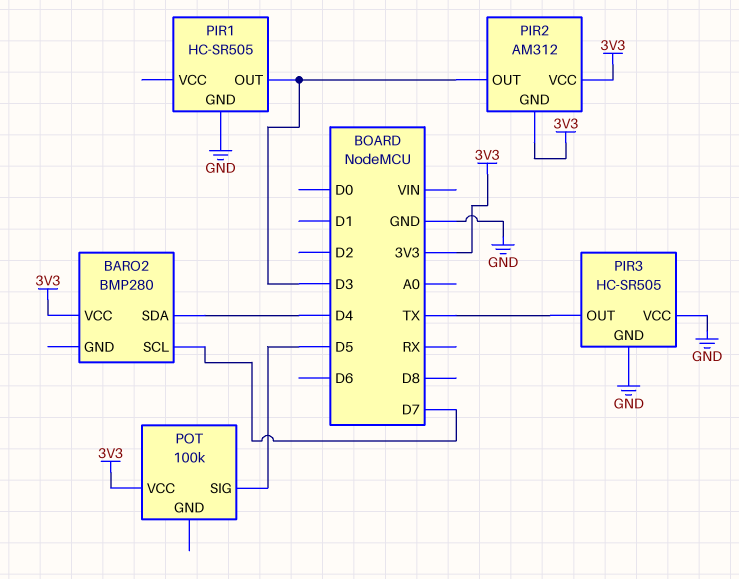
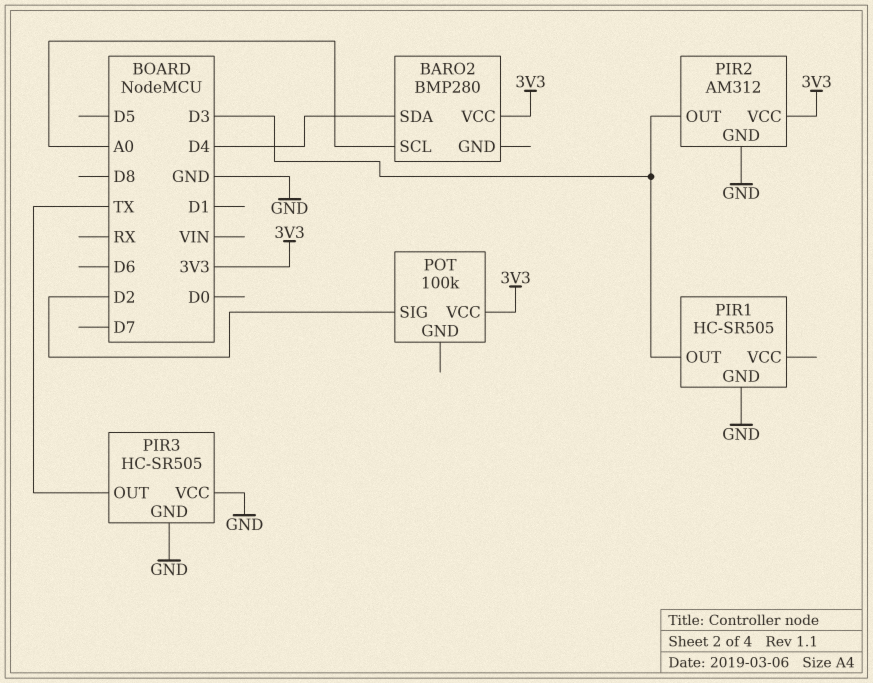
BARO2 pin SCL: D7 -> A0
PIR2 pin GND: 3V3 -> GND
POT pin SIG: D5 -> D2

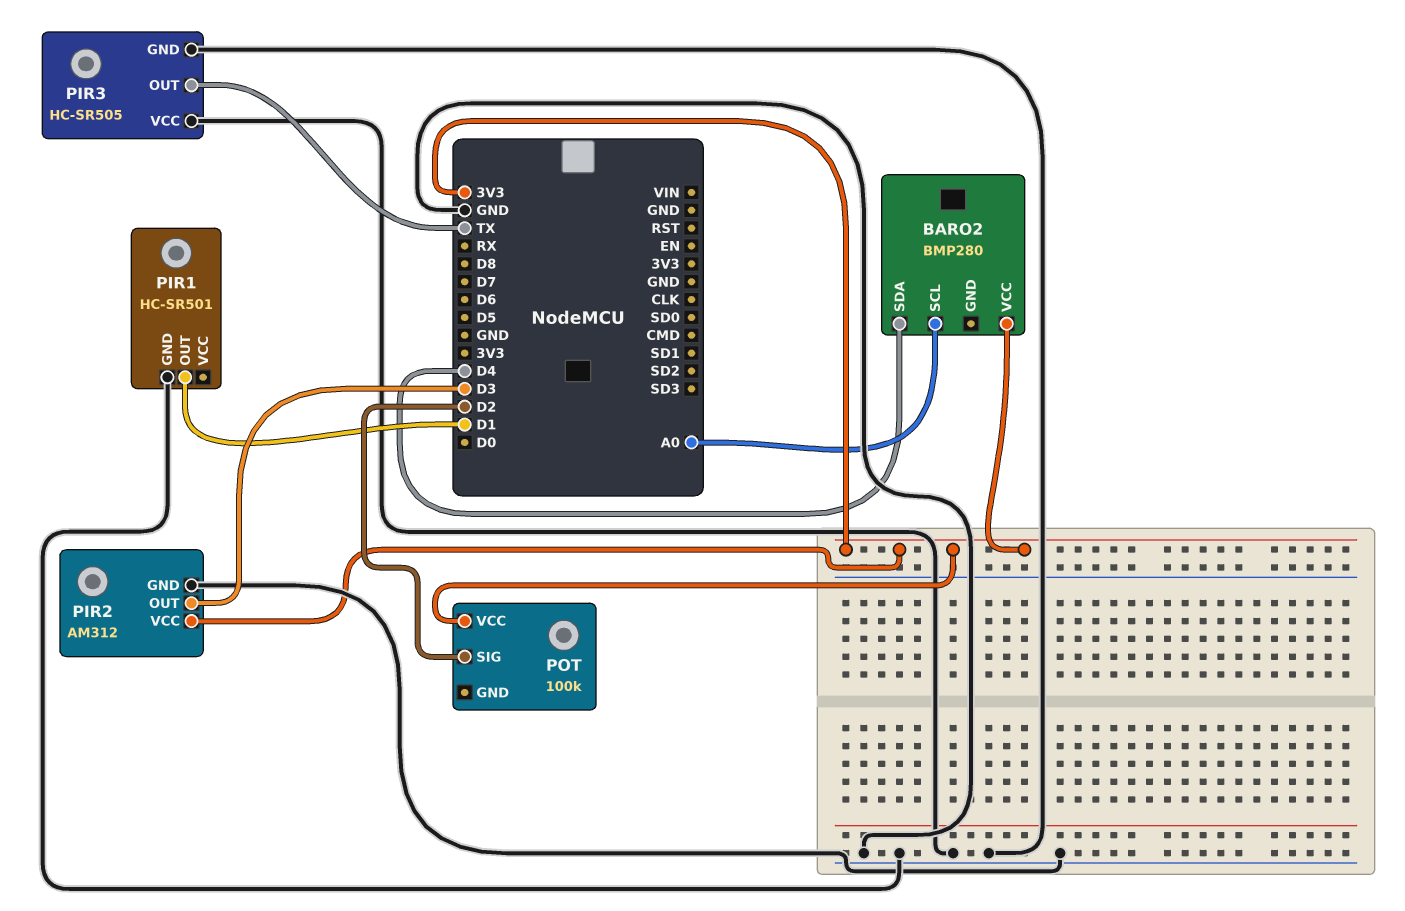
PIR1: HC-SR505 -> HC-SR501
PIR1 pin OUT: D3 -> D1

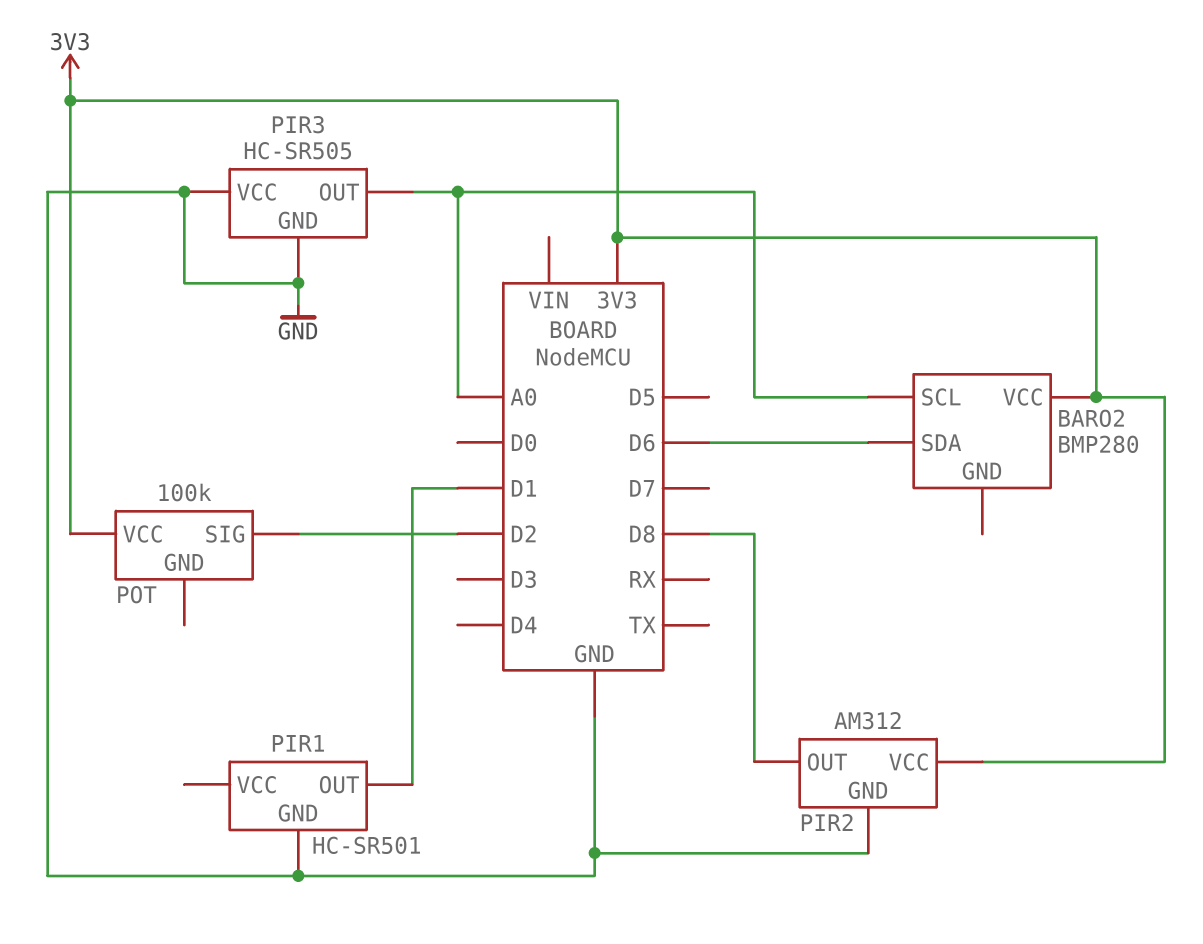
BARO2 pin SDA: D4 -> D6
PIR2 pin OUT: D3 -> D8
PIR3 pin OUT: TX -> A0

